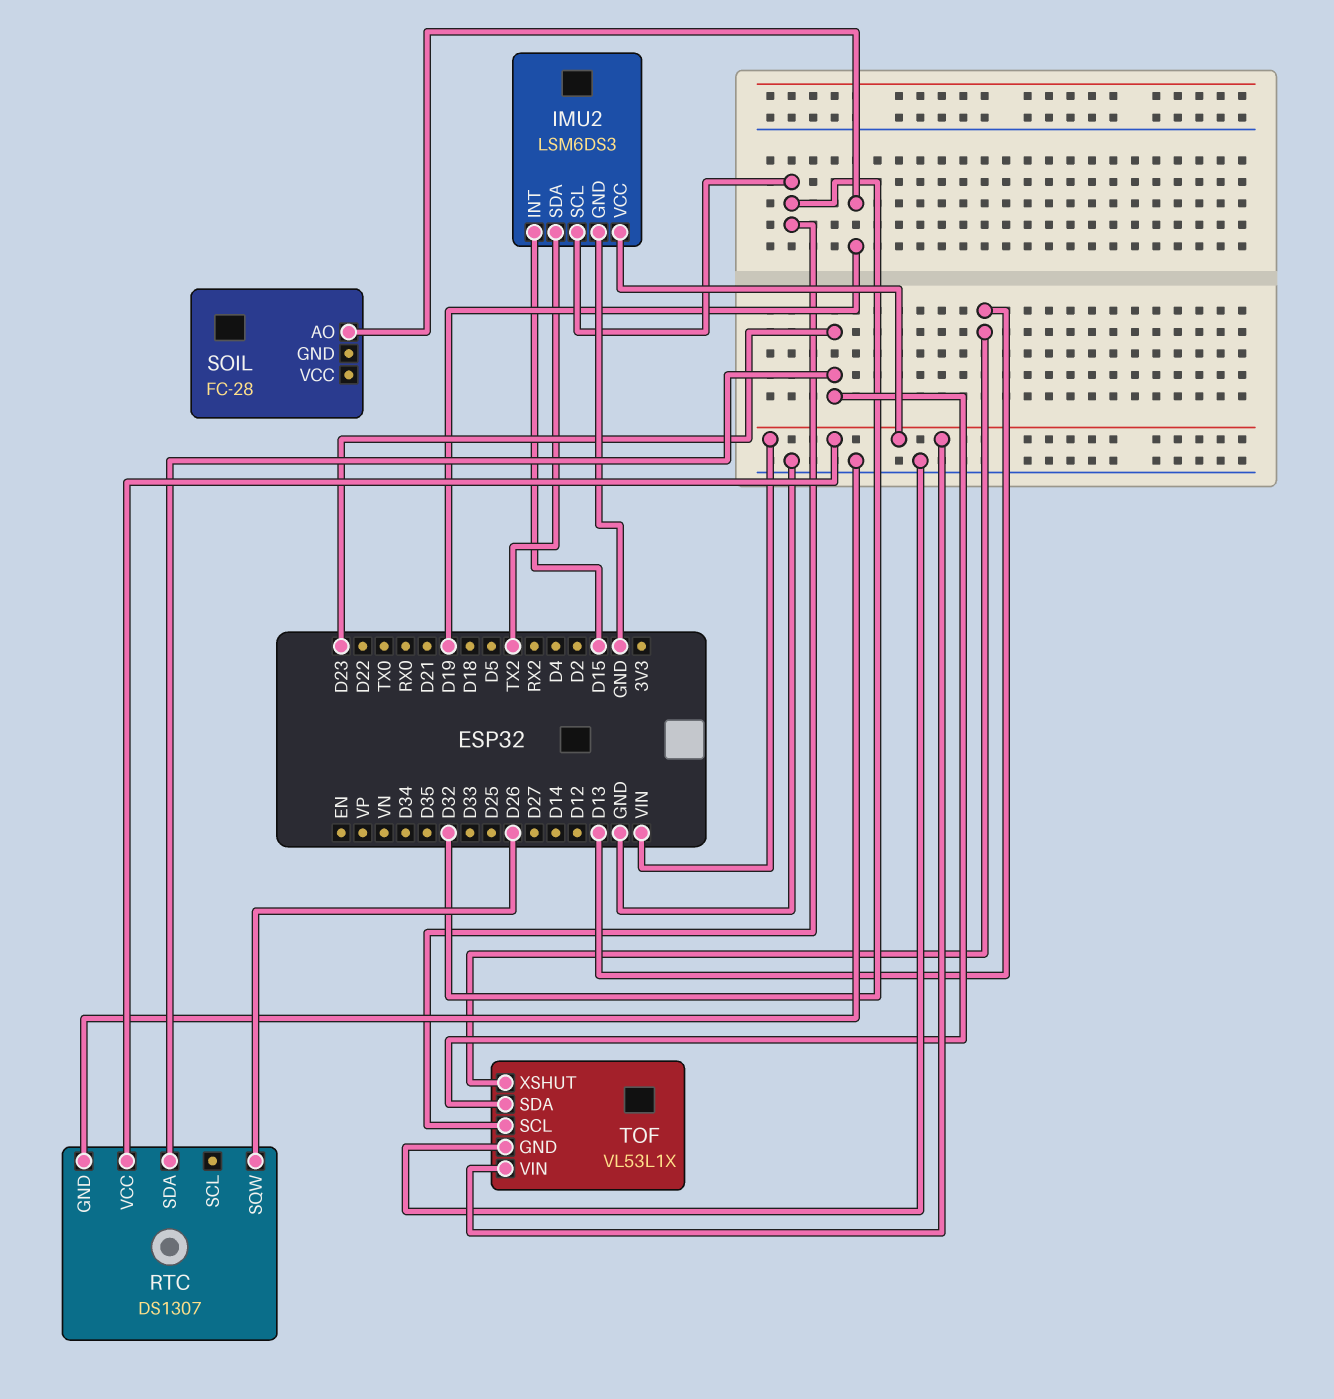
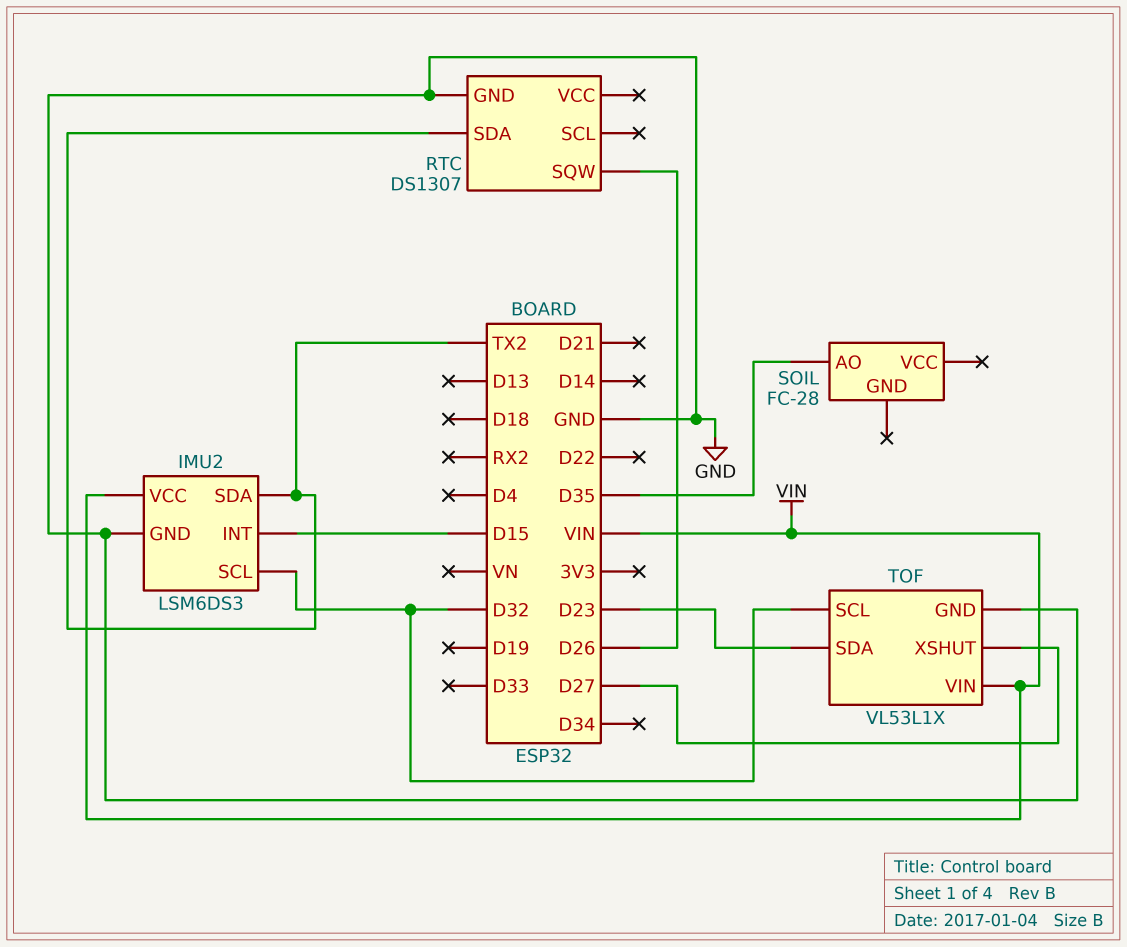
RTC pin SDA: D23 -> TX2
RTC pin VCC: VIN -> none
SOIL pin AO: D19 -> D35
TOF pin XSHUT: D13 -> D27

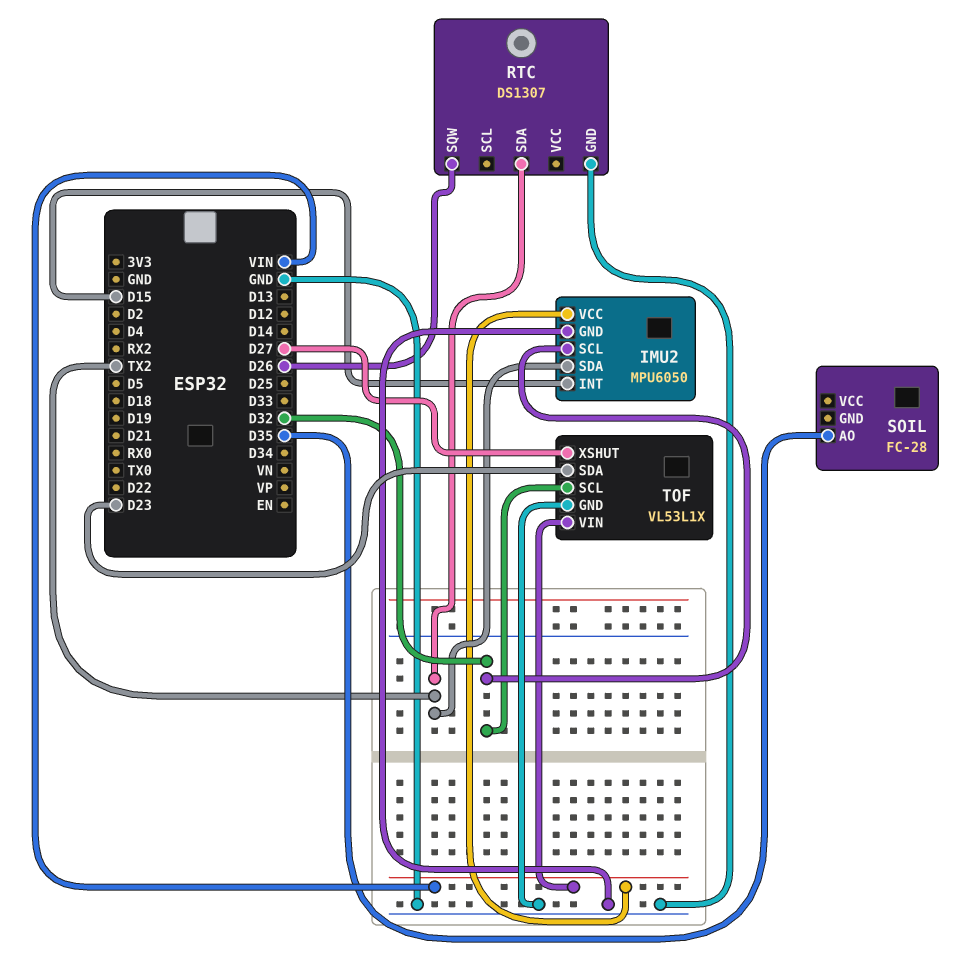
IMU2: LSM6DS3 -> MPU6050

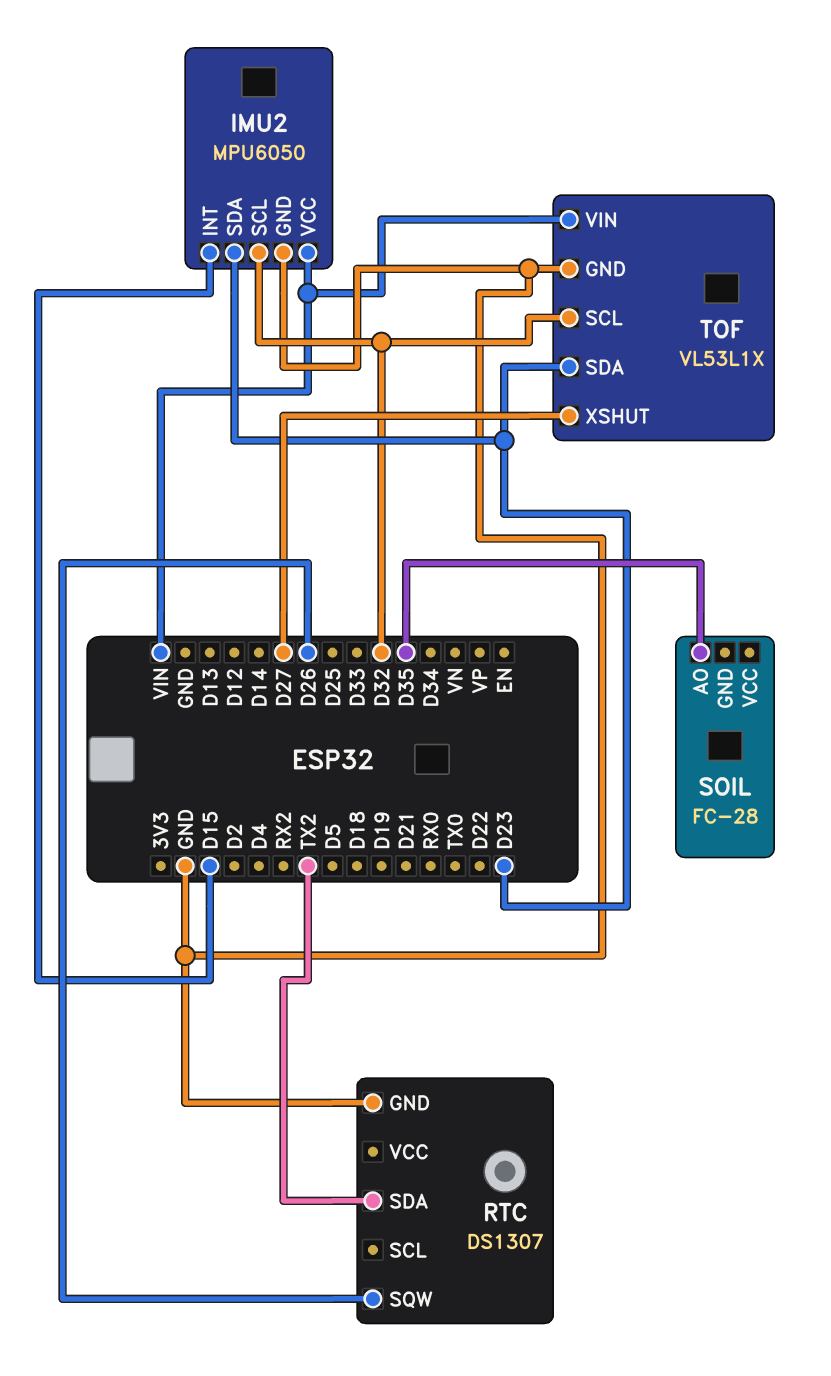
IMU2 pin SDA: TX2 -> D23

